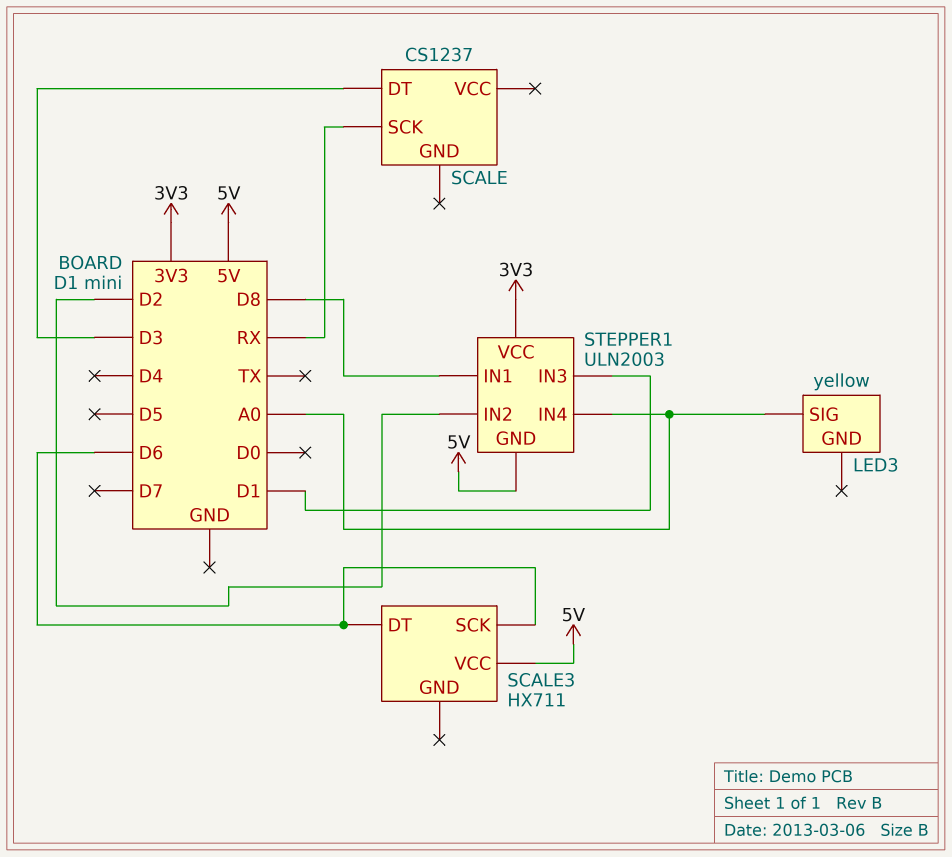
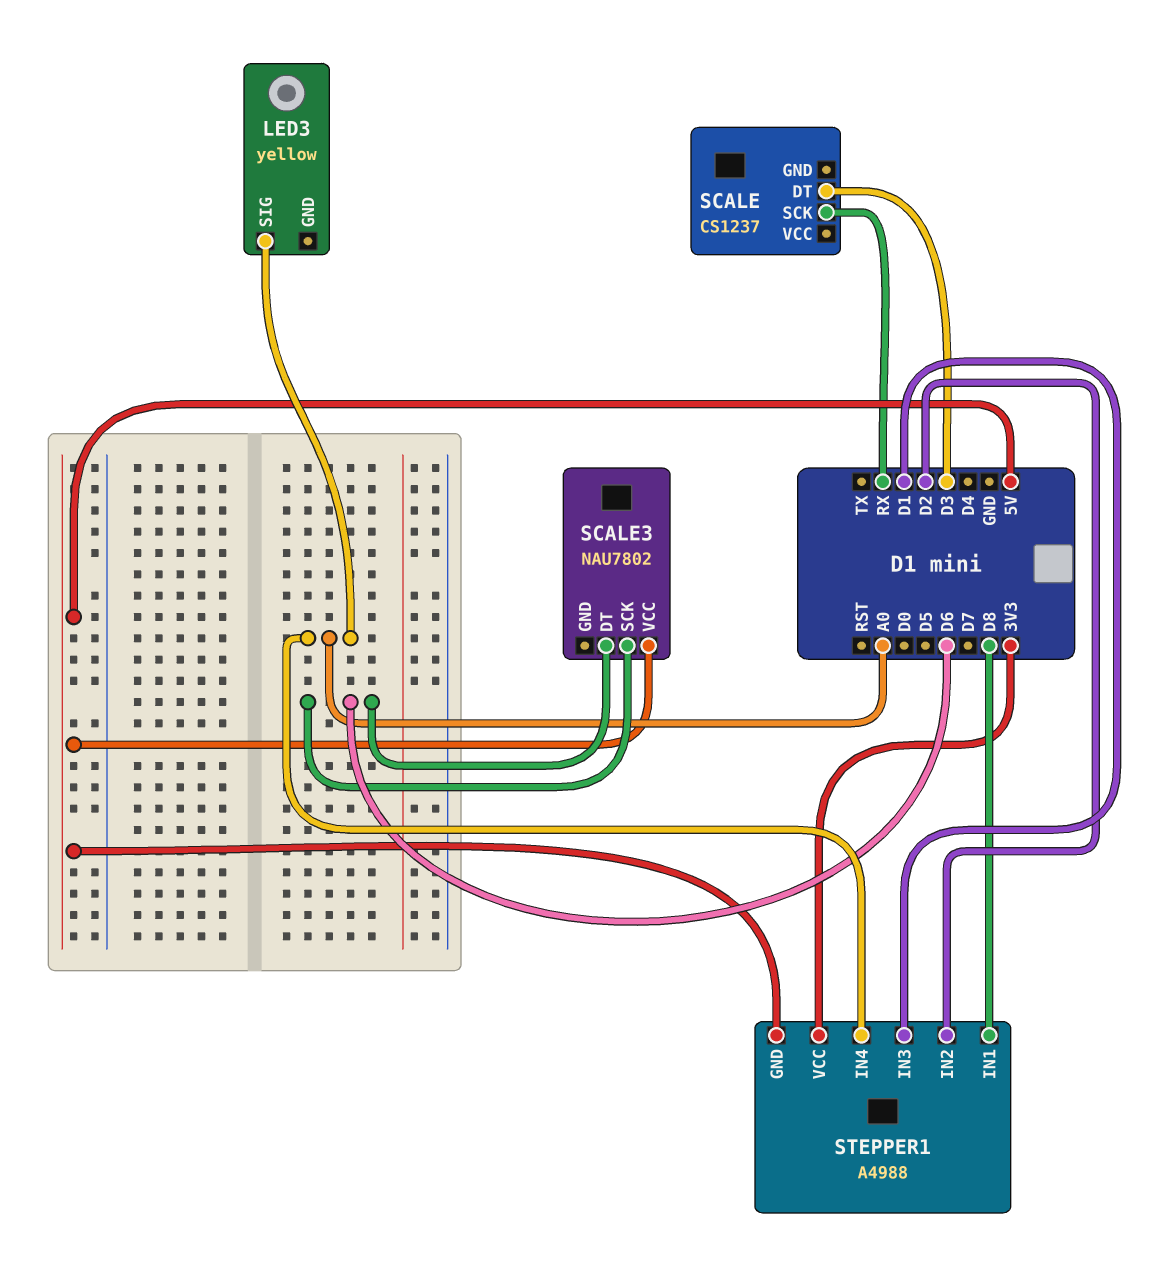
SCALE3: HX711 -> NAU7802
STEPPER1: ULN2003 -> A4988

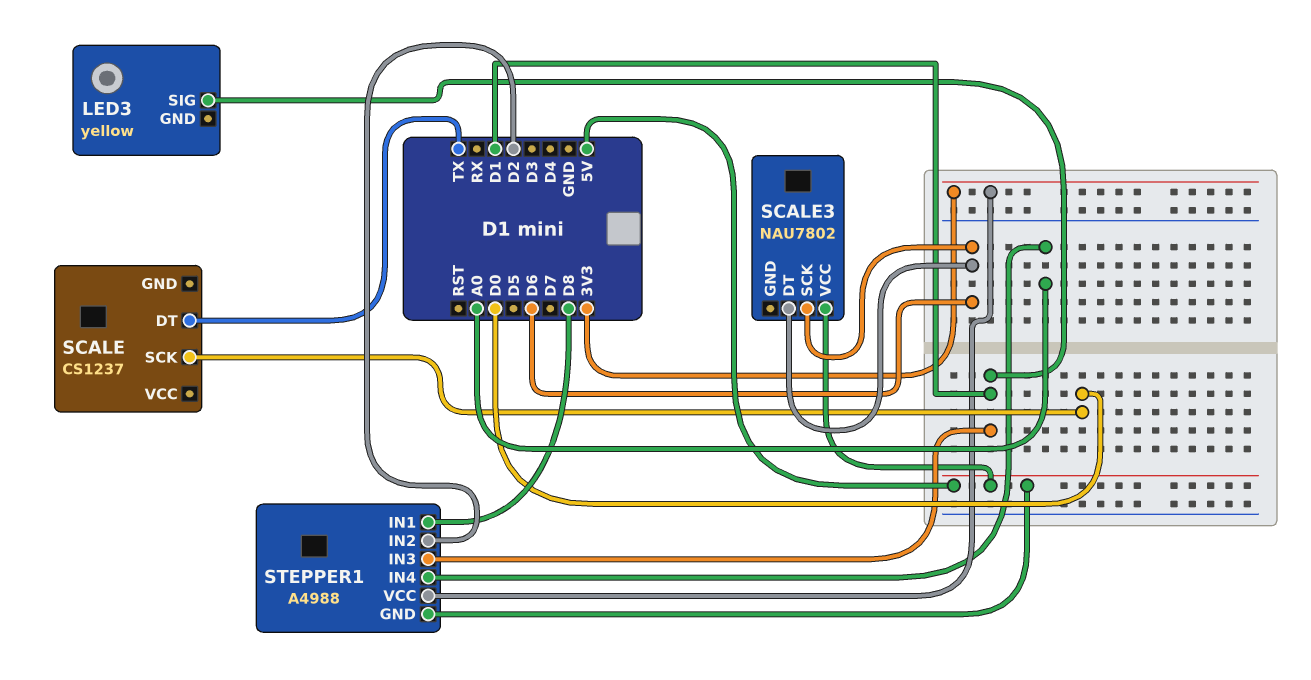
LED3 pin SIG: A0 -> D1
SCALE pin DT: D3 -> TX
SCALE pin SCK: RX -> D0

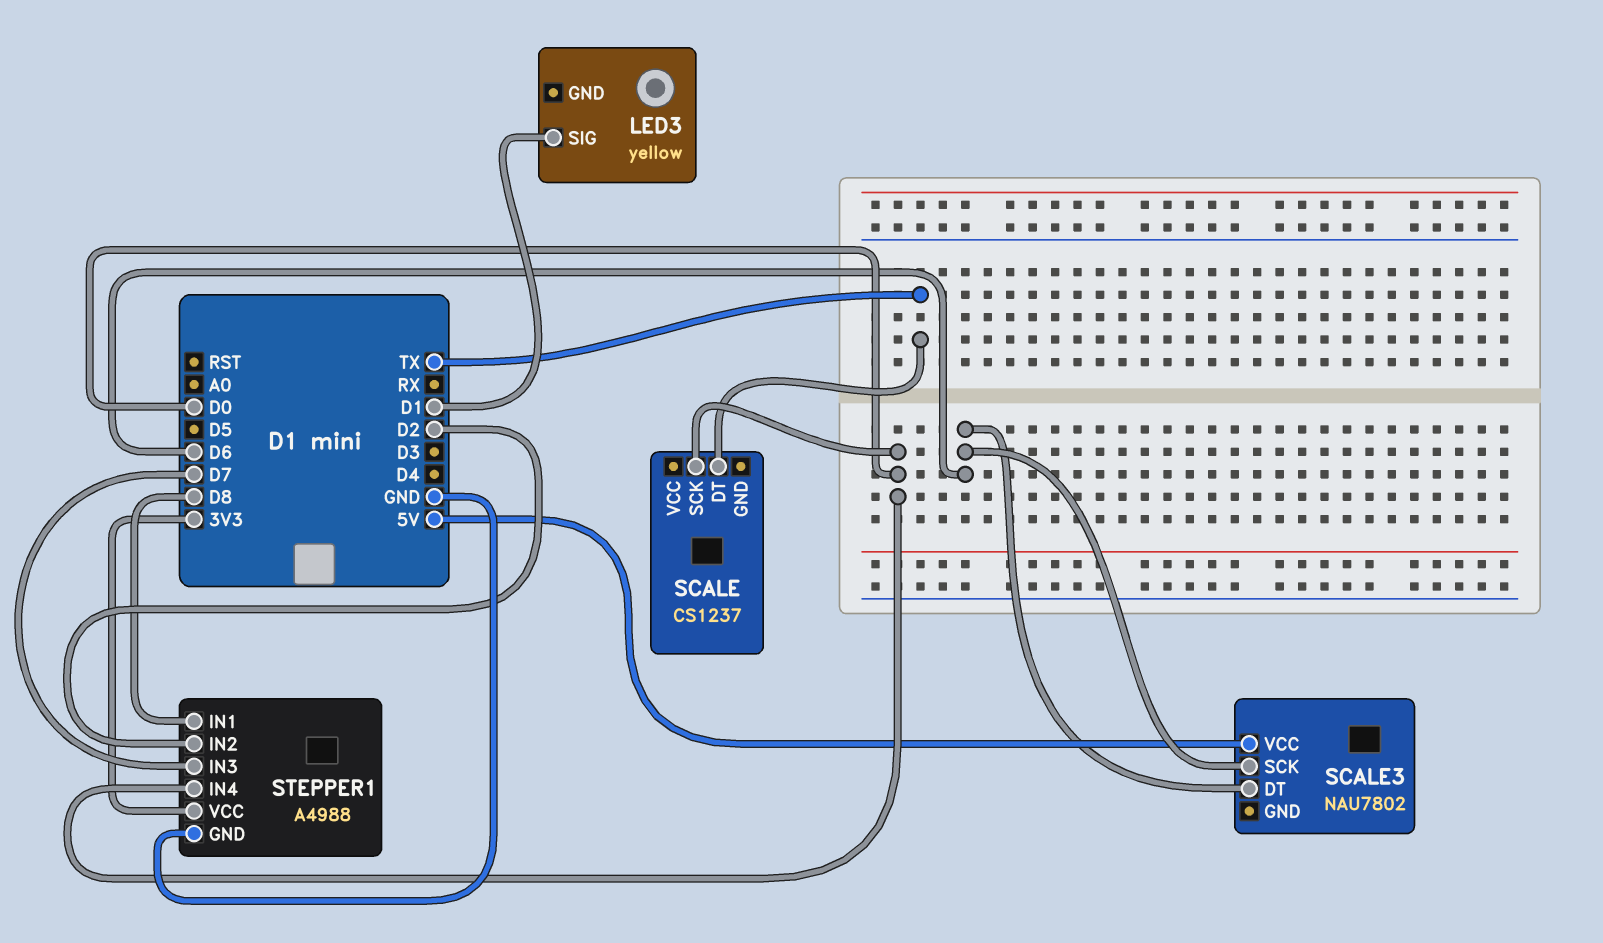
STEPPER1 pin GND: 5V -> GND
STEPPER1 pin IN3: D1 -> D7
STEPPER1 pin IN4: A0 -> D0

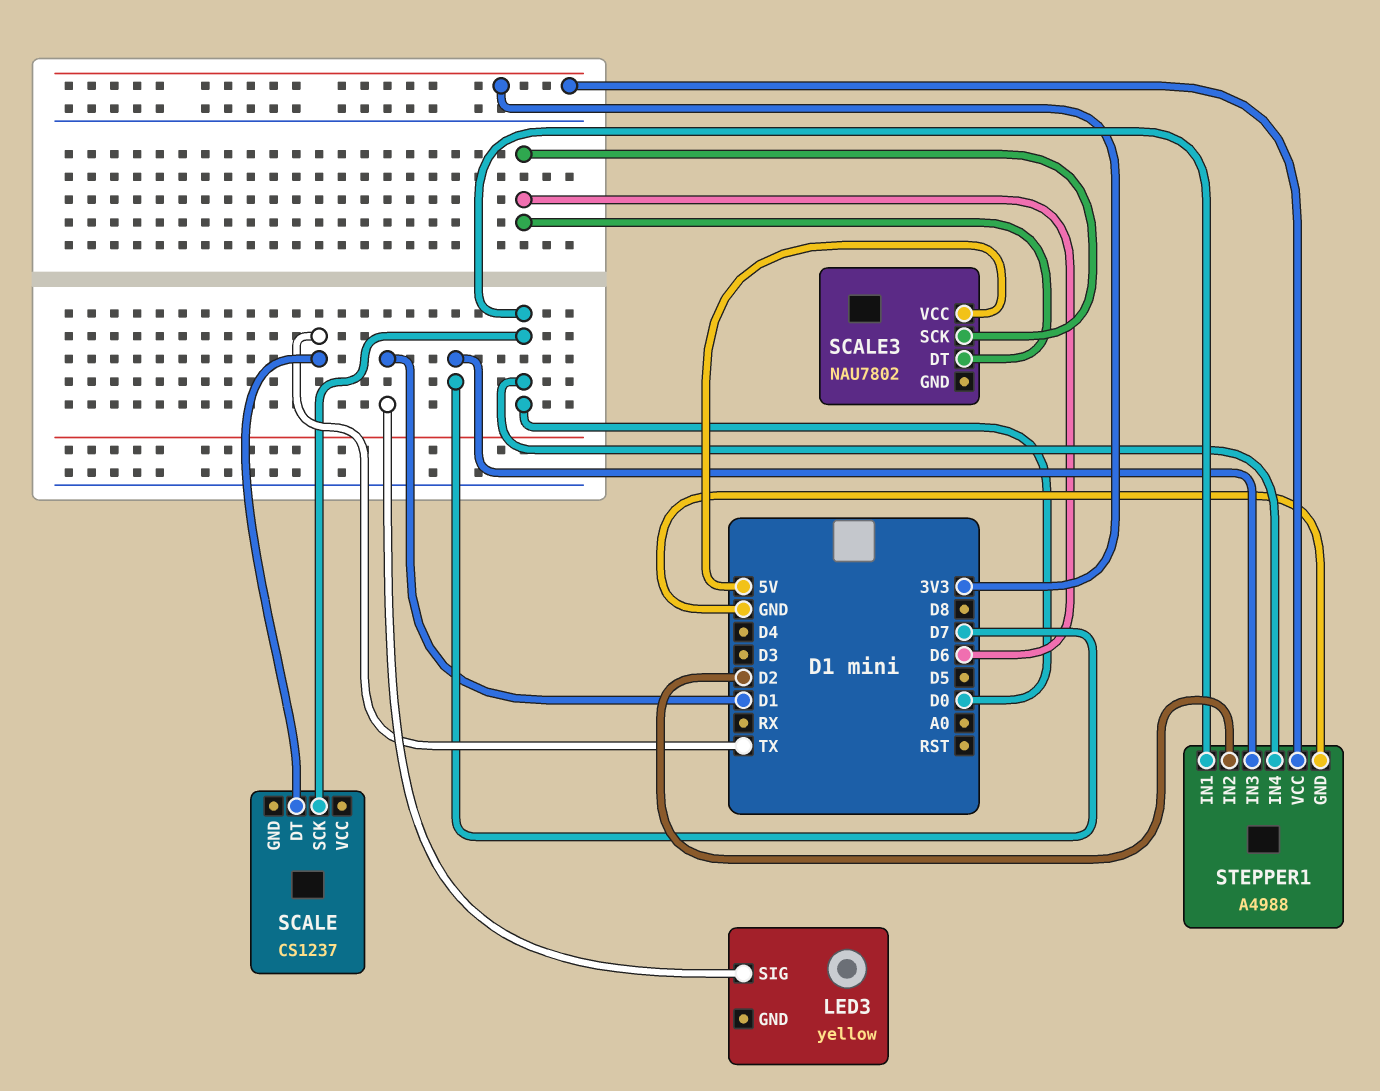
STEPPER1 pin IN1: D8 -> D0

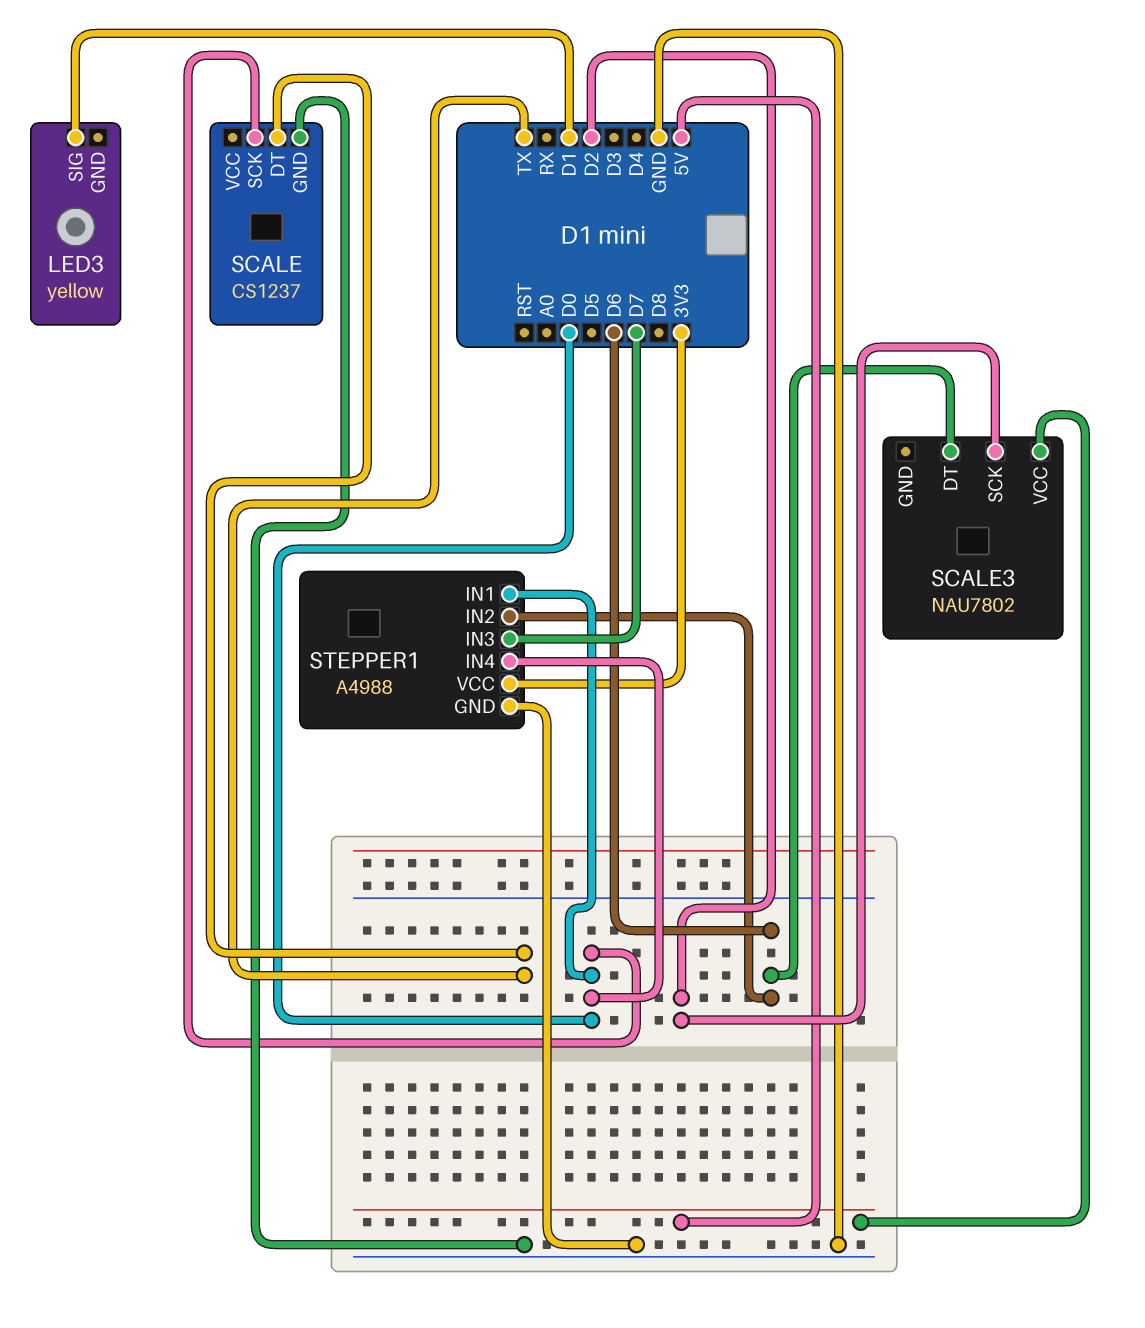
SCALE pin GND: none -> GND
SCALE3 pin SCK: D6 -> D2
STEPPER1 pin IN2: D2 -> D6

